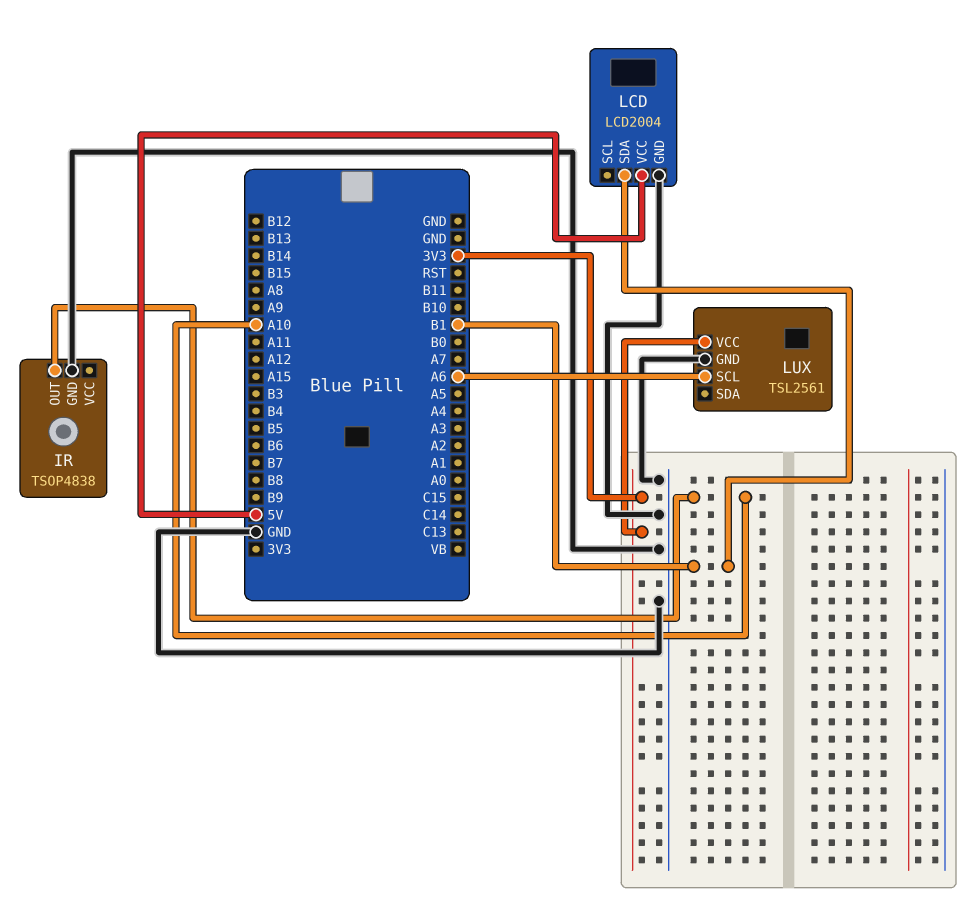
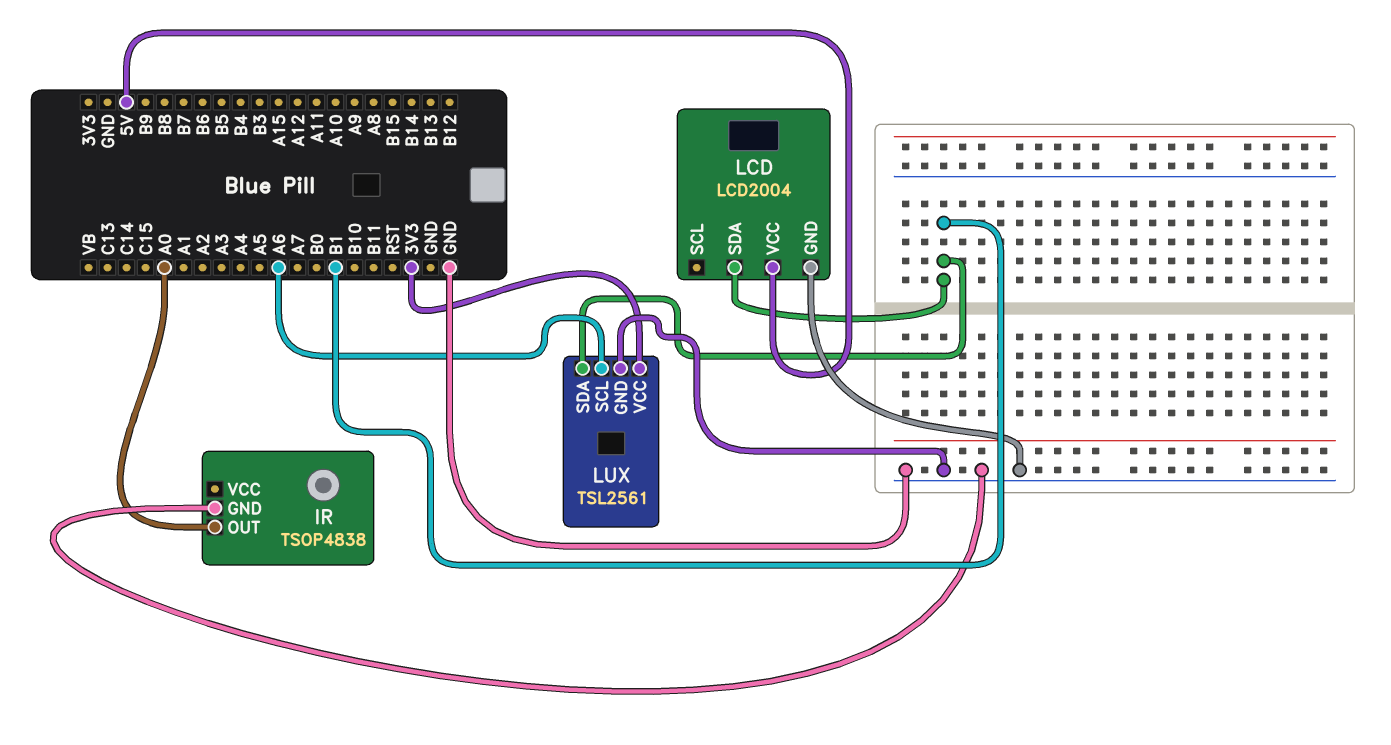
IR pin OUT: A10 -> A0
LUX pin SDA: none -> B1

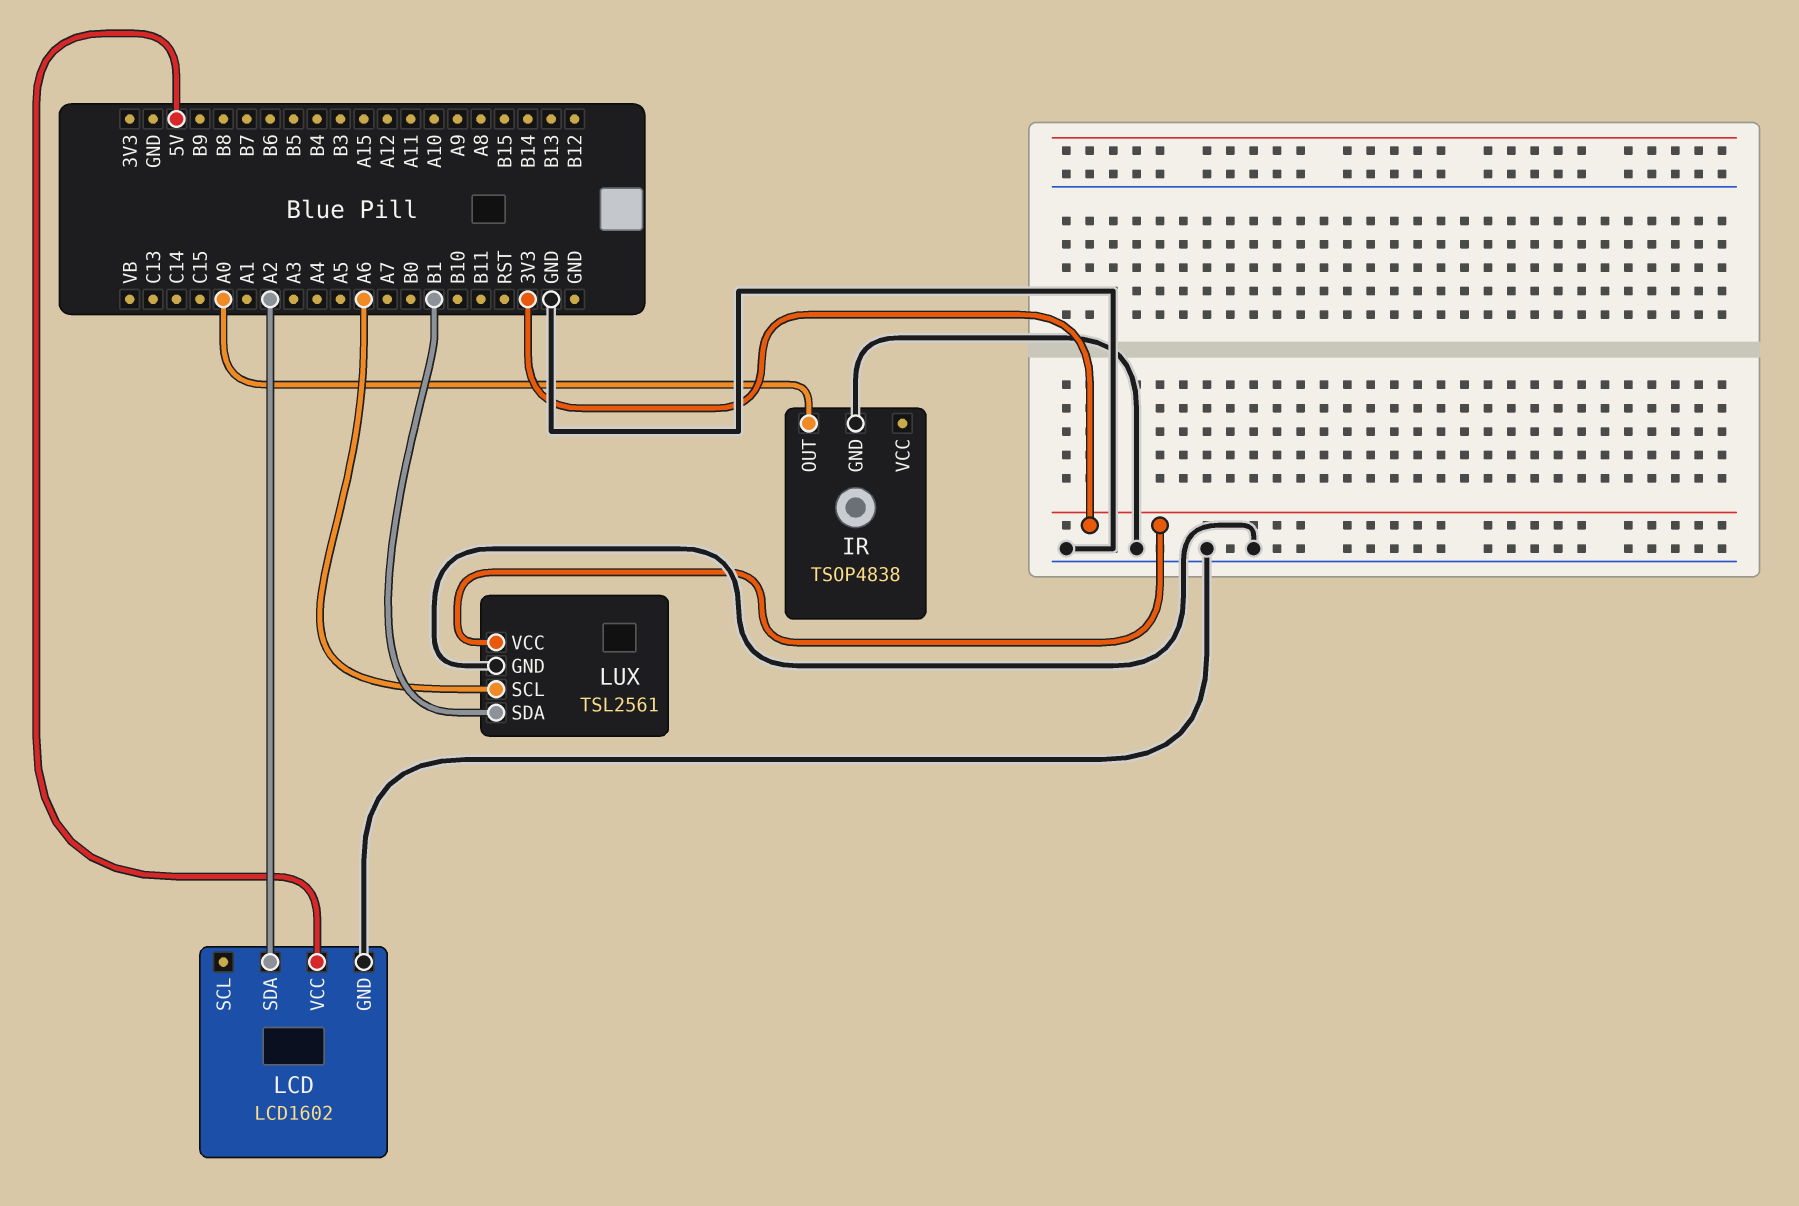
LCD: LCD2004 -> LCD1602
LCD pin SDA: B1 -> A2

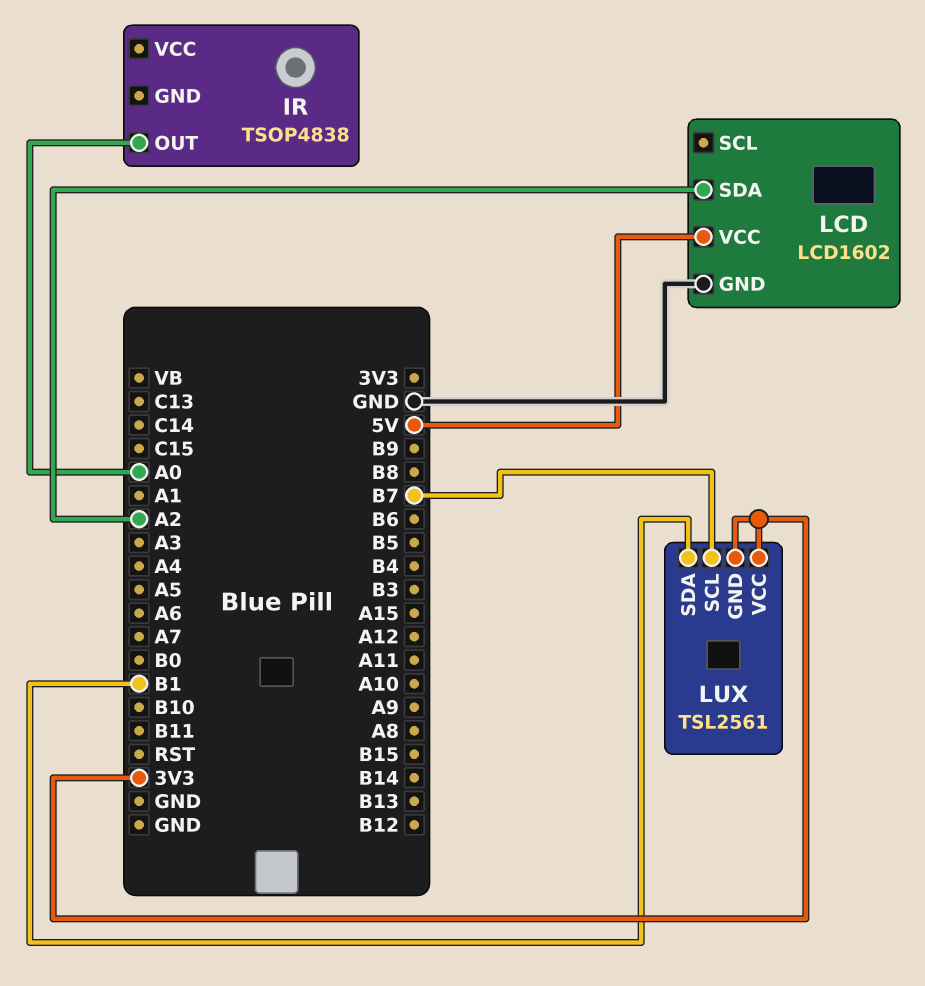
IR pin GND: GND -> none
LUX pin GND: GND -> 3V3
LUX pin SCL: A6 -> B7

